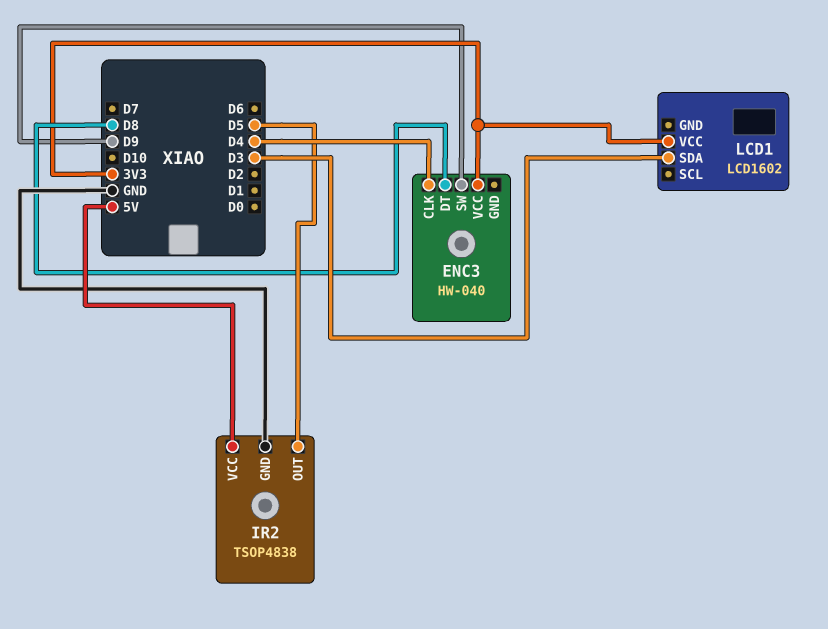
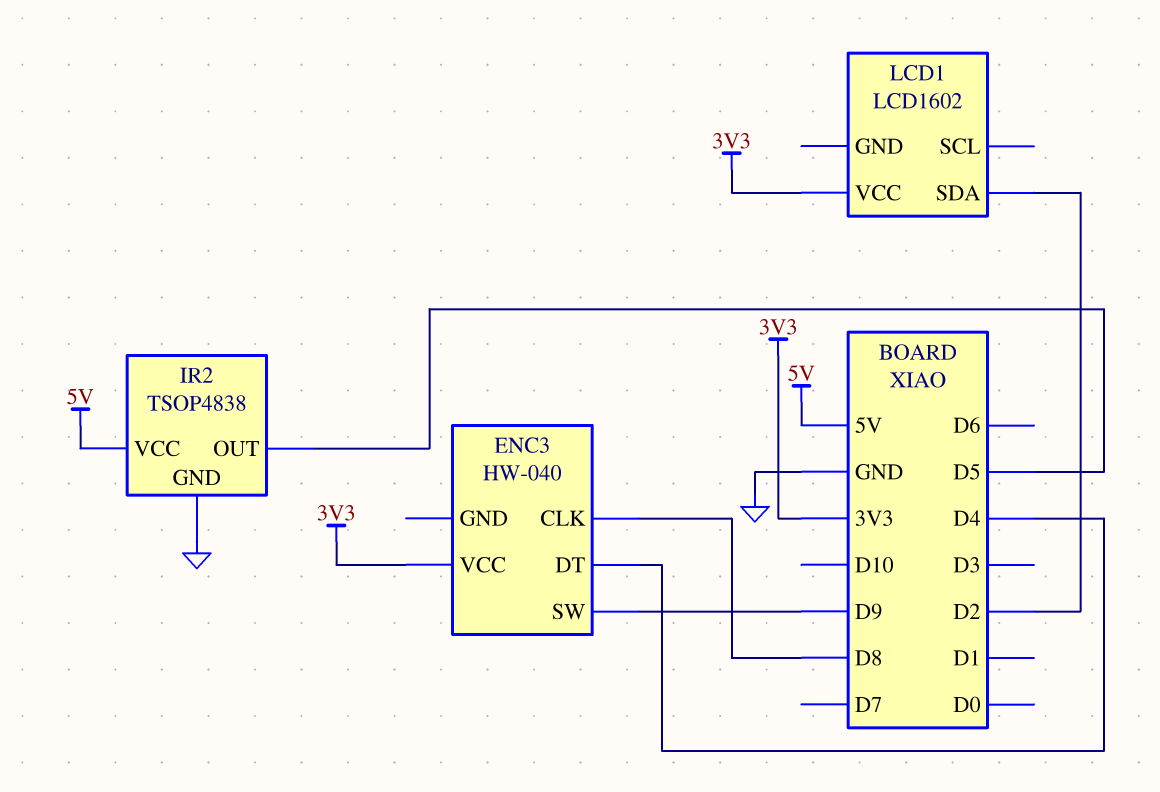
ENC3 pin CLK: D4 -> D8
ENC3 pin DT: D8 -> D4
LCD1 pin SDA: D3 -> D2

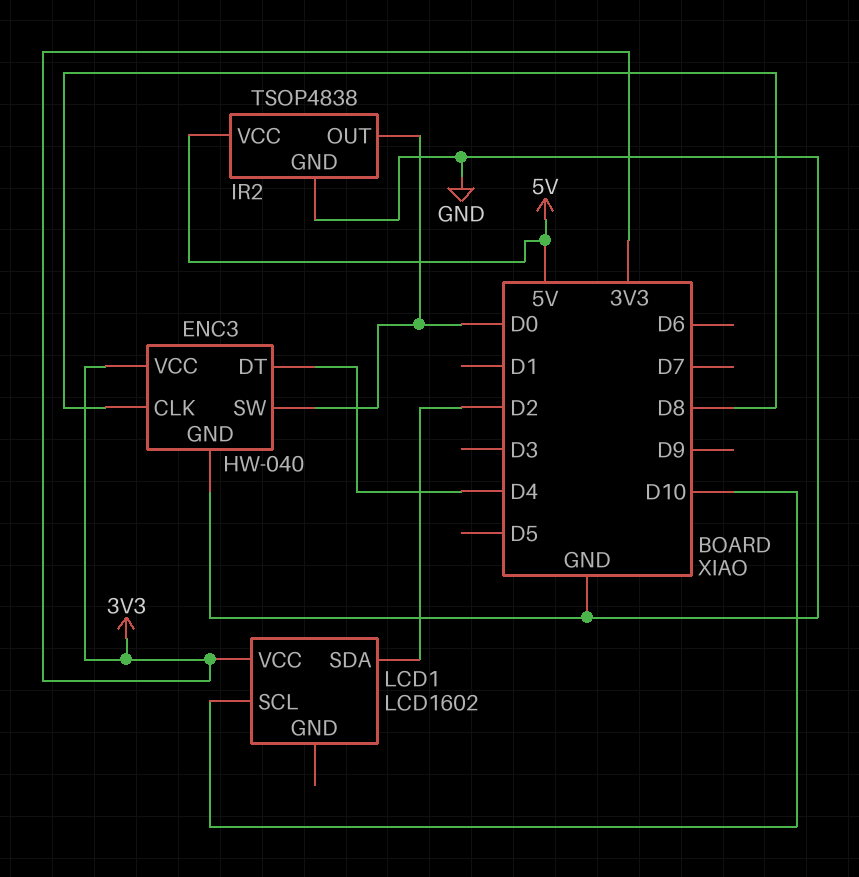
ENC3 pin GND: none -> GND
ENC3 pin SW: D9 -> D0
IR2 pin OUT: D5 -> D0
LCD1 pin SCL: none -> D10

